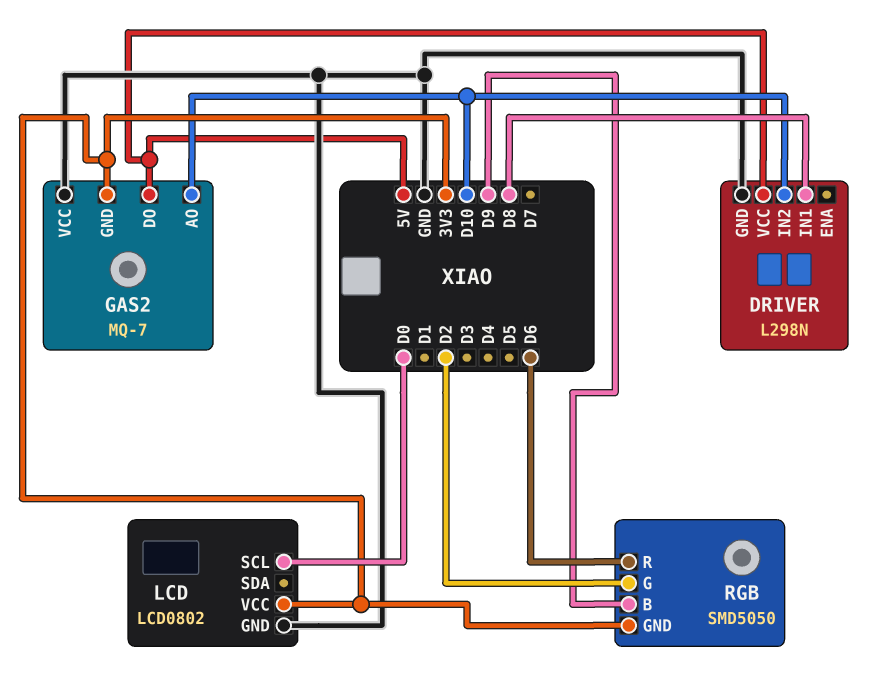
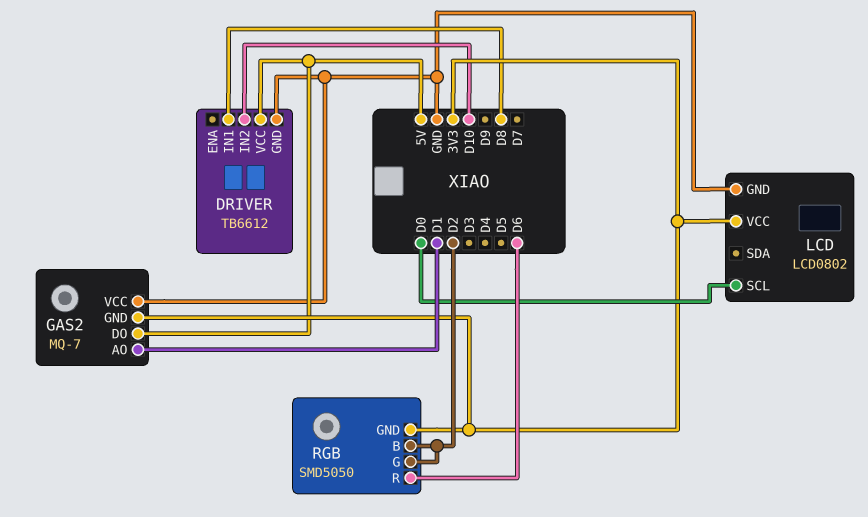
DRIVER: L298N -> TB6612
GAS2 pin AO: D10 -> D1
RGB pin B: D9 -> D2

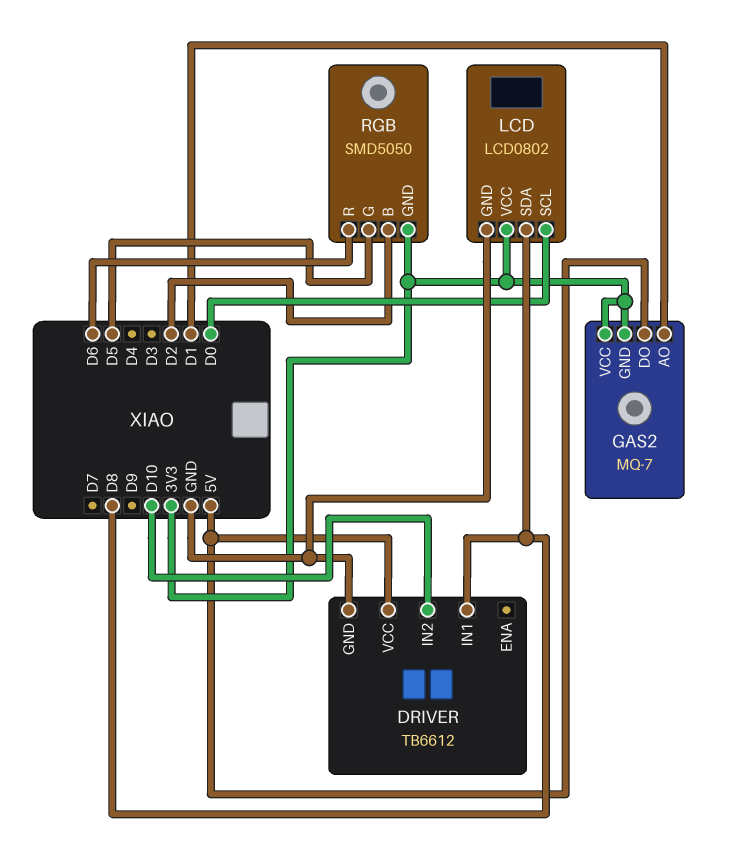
GAS2 pin VCC: GND -> 3V3
LCD pin SDA: none -> D8
RGB pin G: D2 -> D5

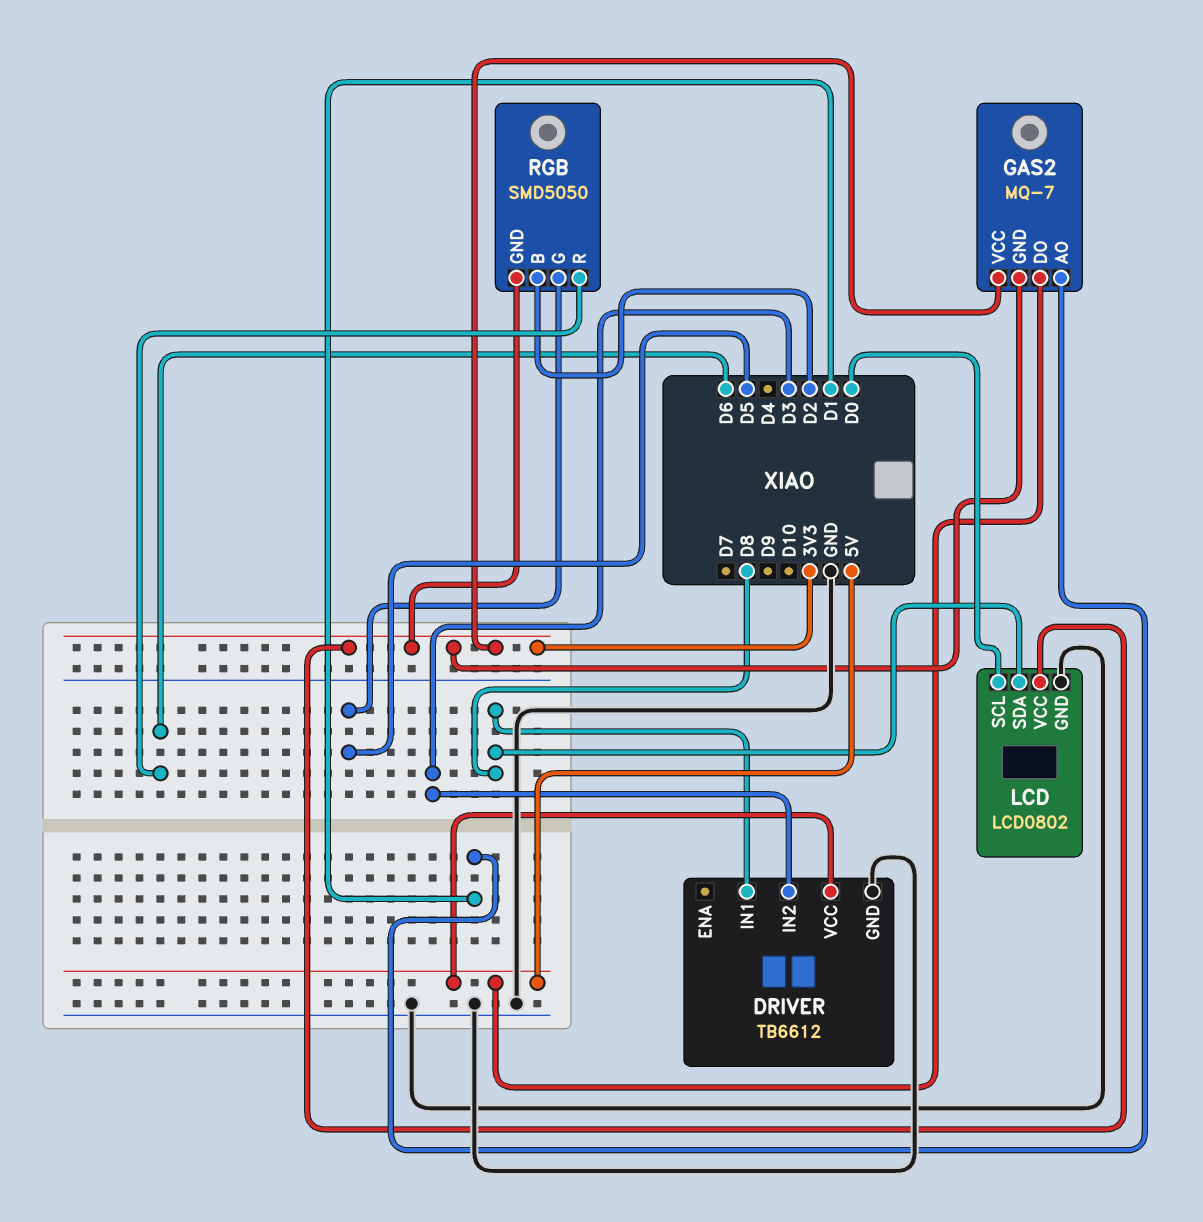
DRIVER pin IN2: D10 -> D3

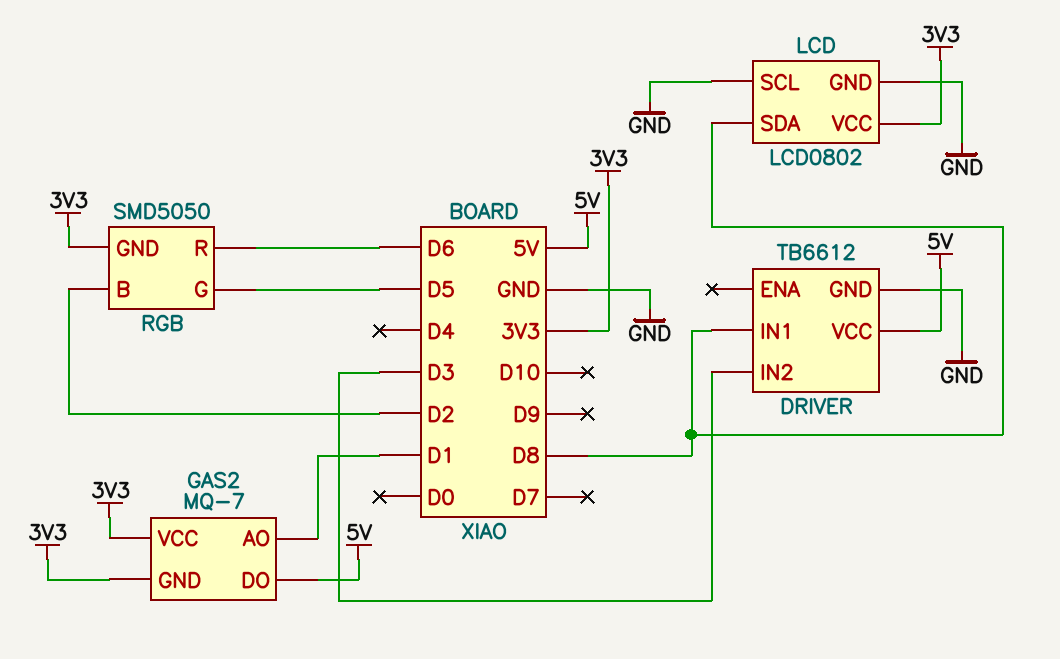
LCD pin SCL: D0 -> GND

